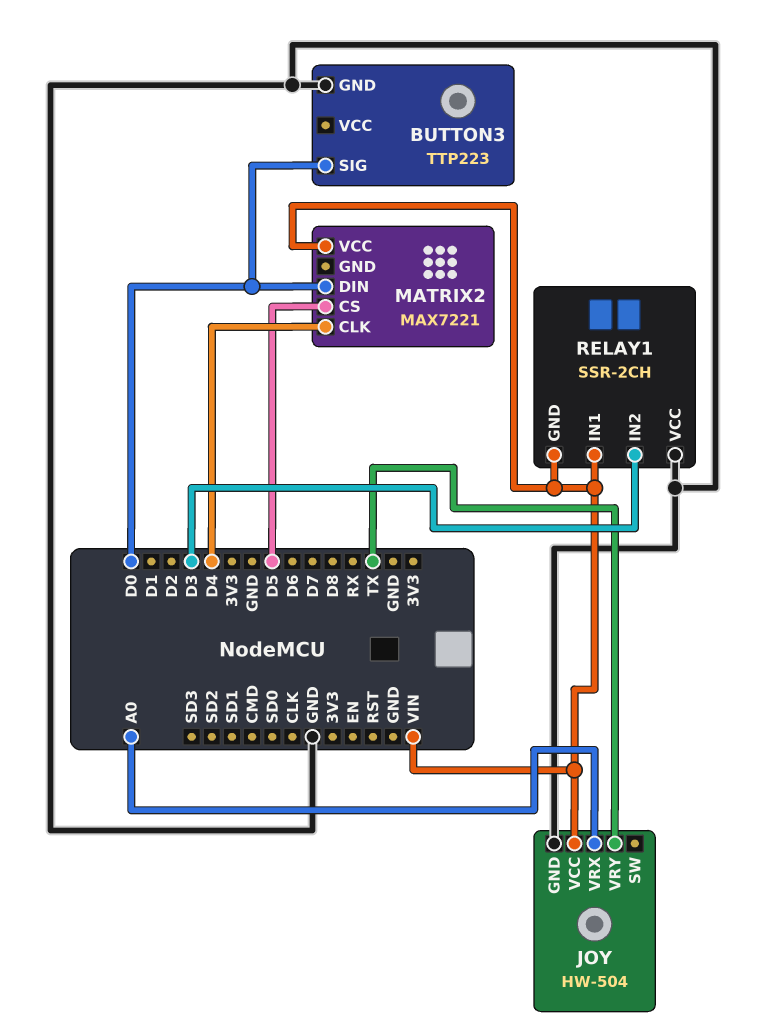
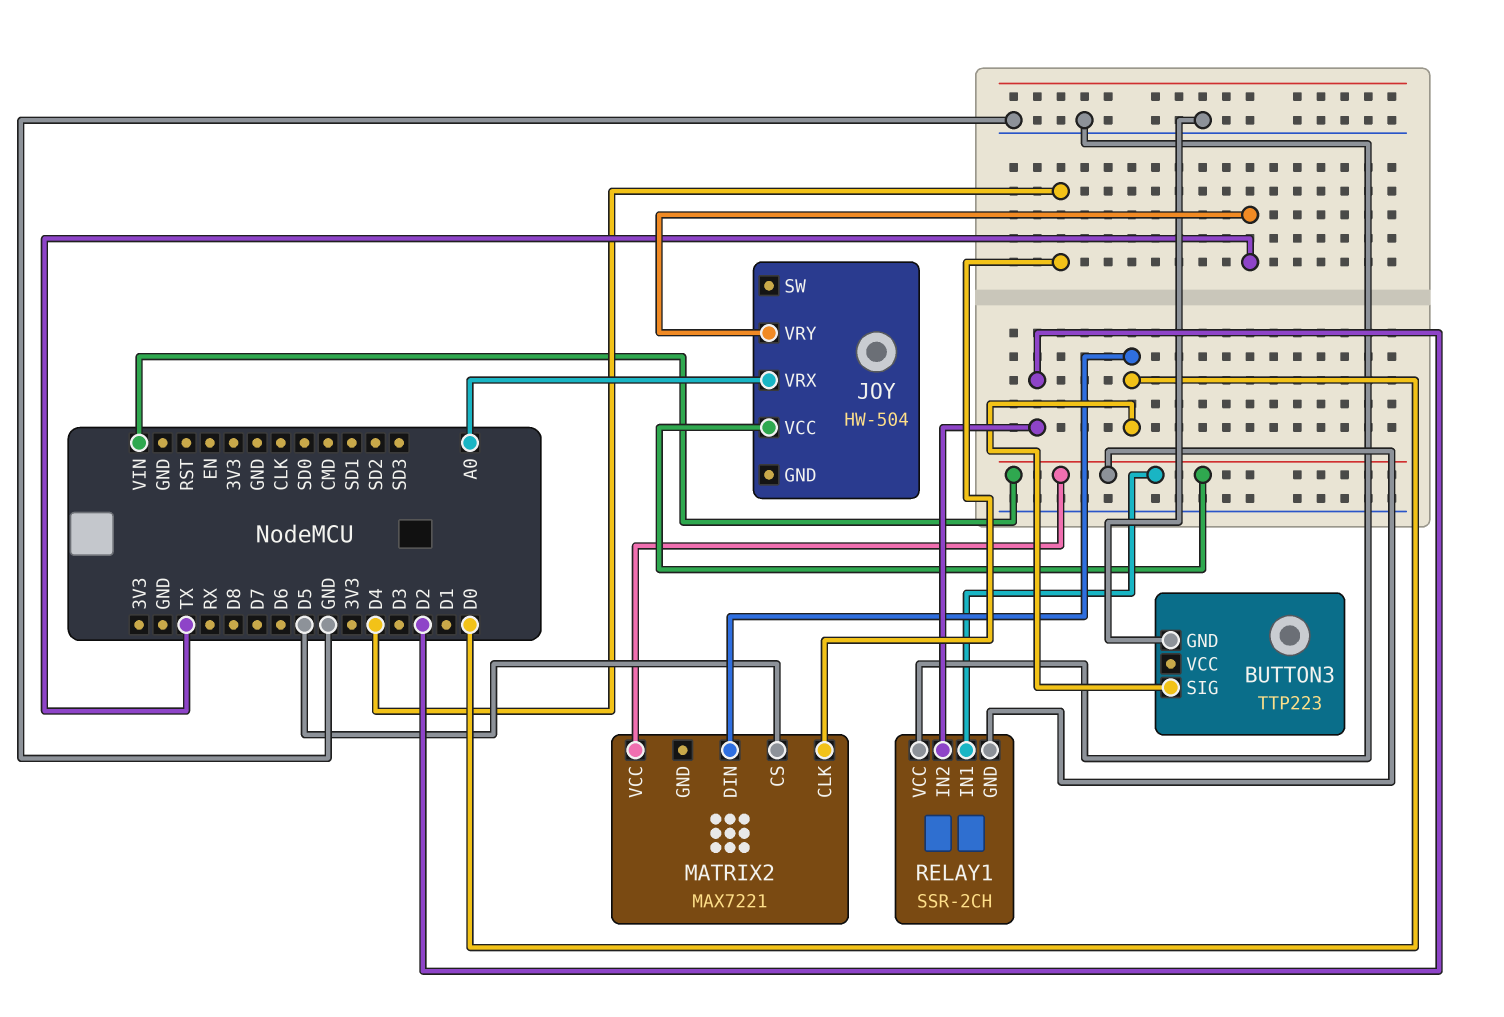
JOY pin GND: GND -> none
RELAY1 pin IN2: D3 -> D2

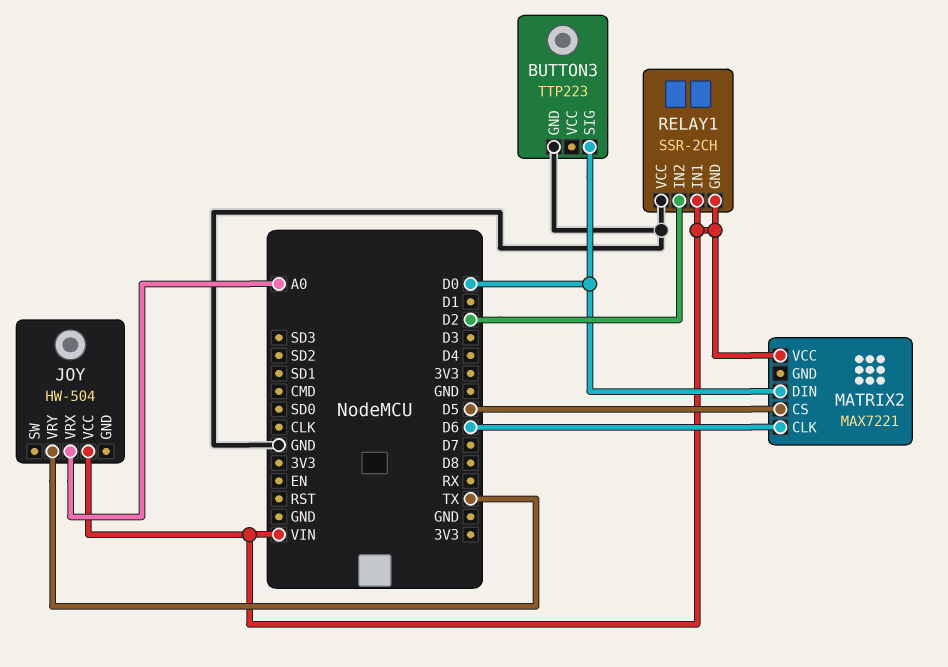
MATRIX2 pin CLK: D4 -> D6

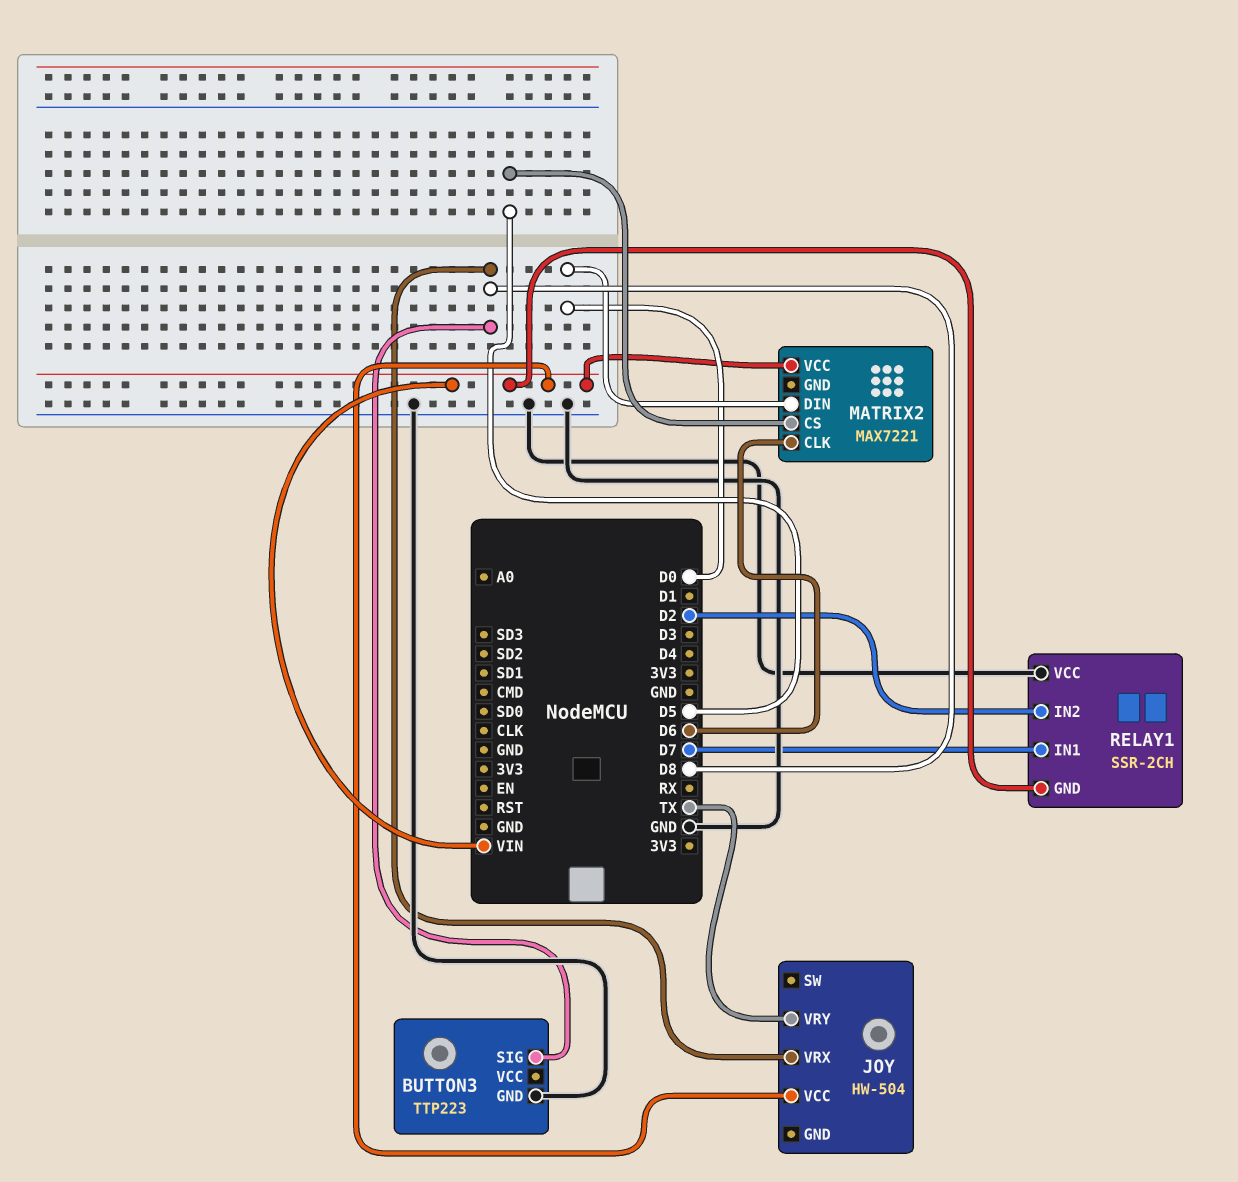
BUTTON3 pin SIG: D0 -> D8
JOY pin VRX: A0 -> D8
RELAY1 pin IN1: VIN -> D7

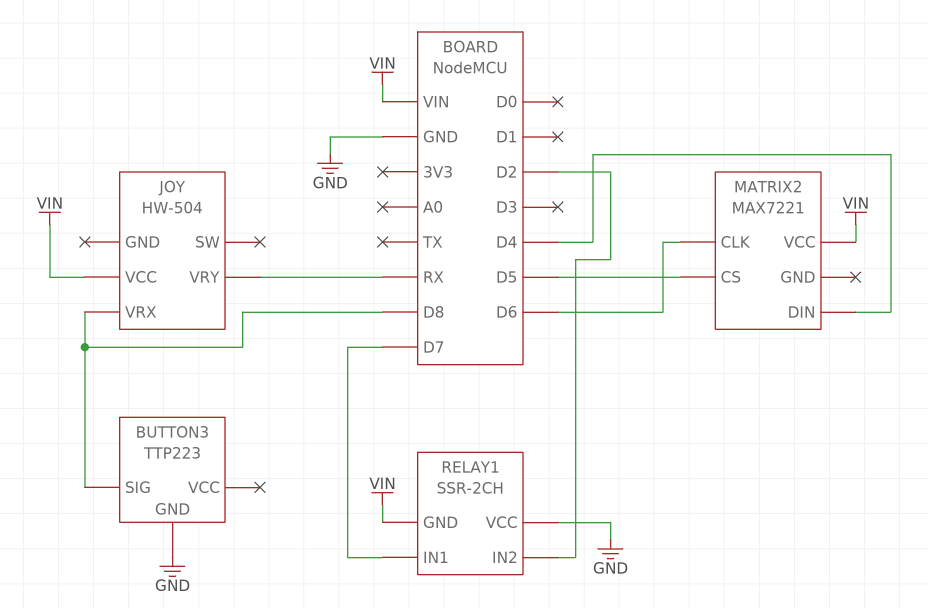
JOY pin VRY: TX -> RX
MATRIX2 pin DIN: D0 -> D4

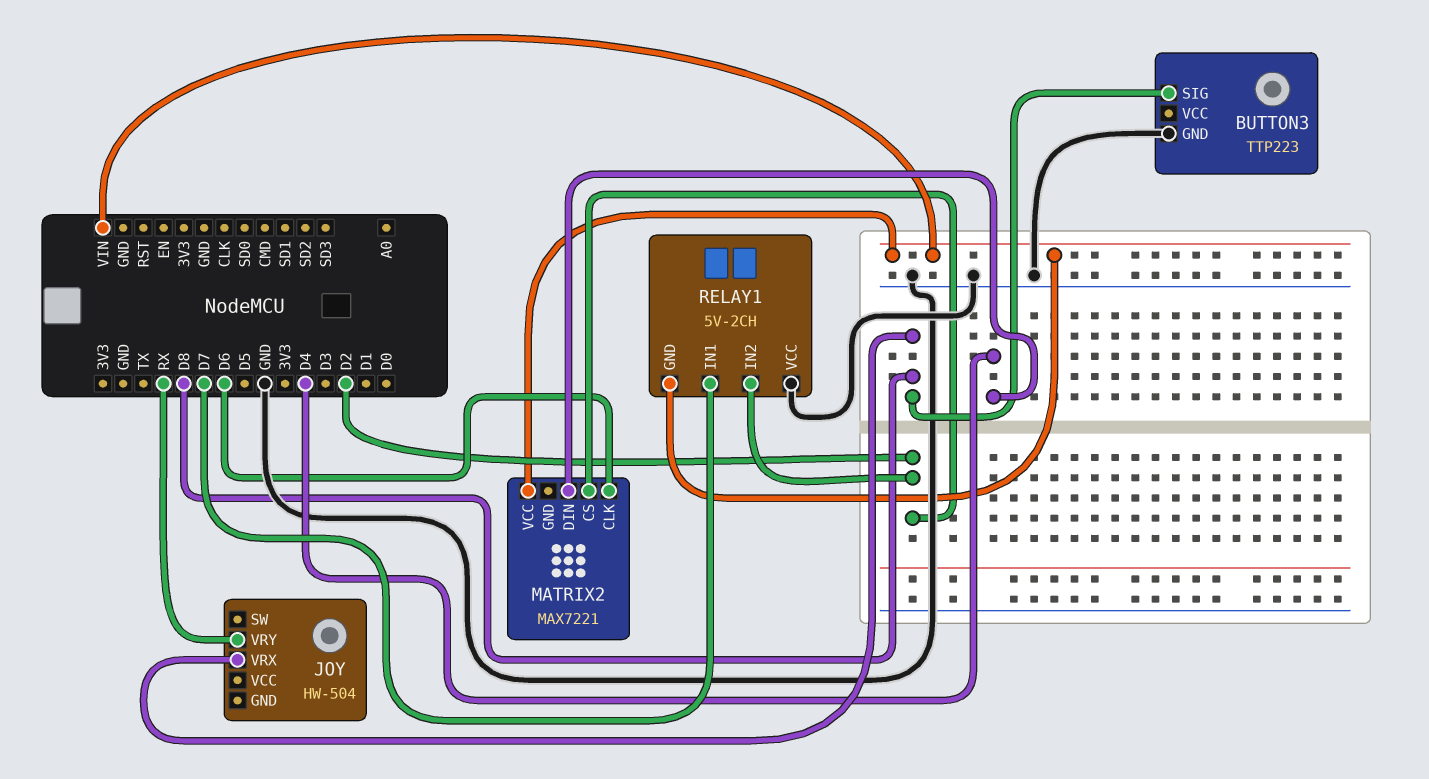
JOY pin VCC: VIN -> none
MATRIX2 pin CS: D5 -> D2
RELAY1: SSR-2CH -> 5V-2CH

